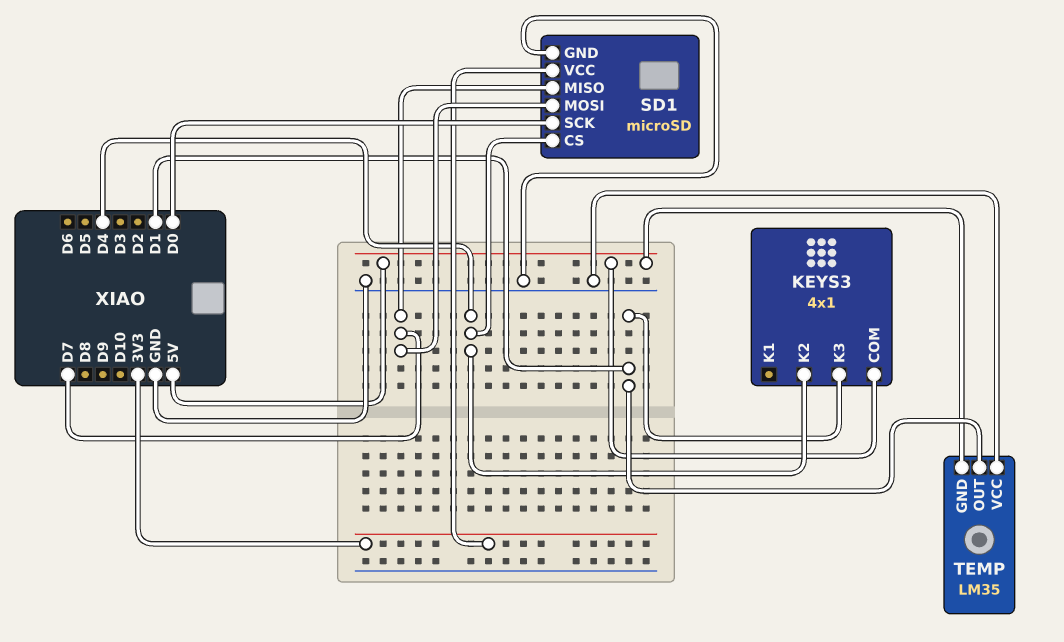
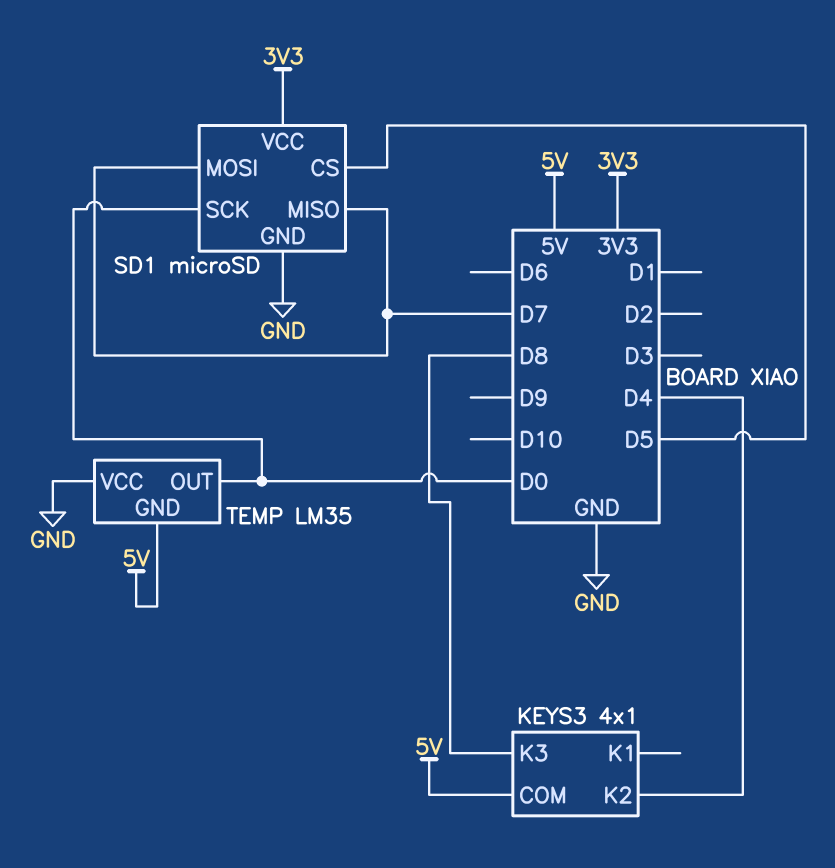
KEYS3 pin K3: D1 -> D8
SD1 pin CS: D4 -> D5
TEMP pin OUT: D1 -> D0

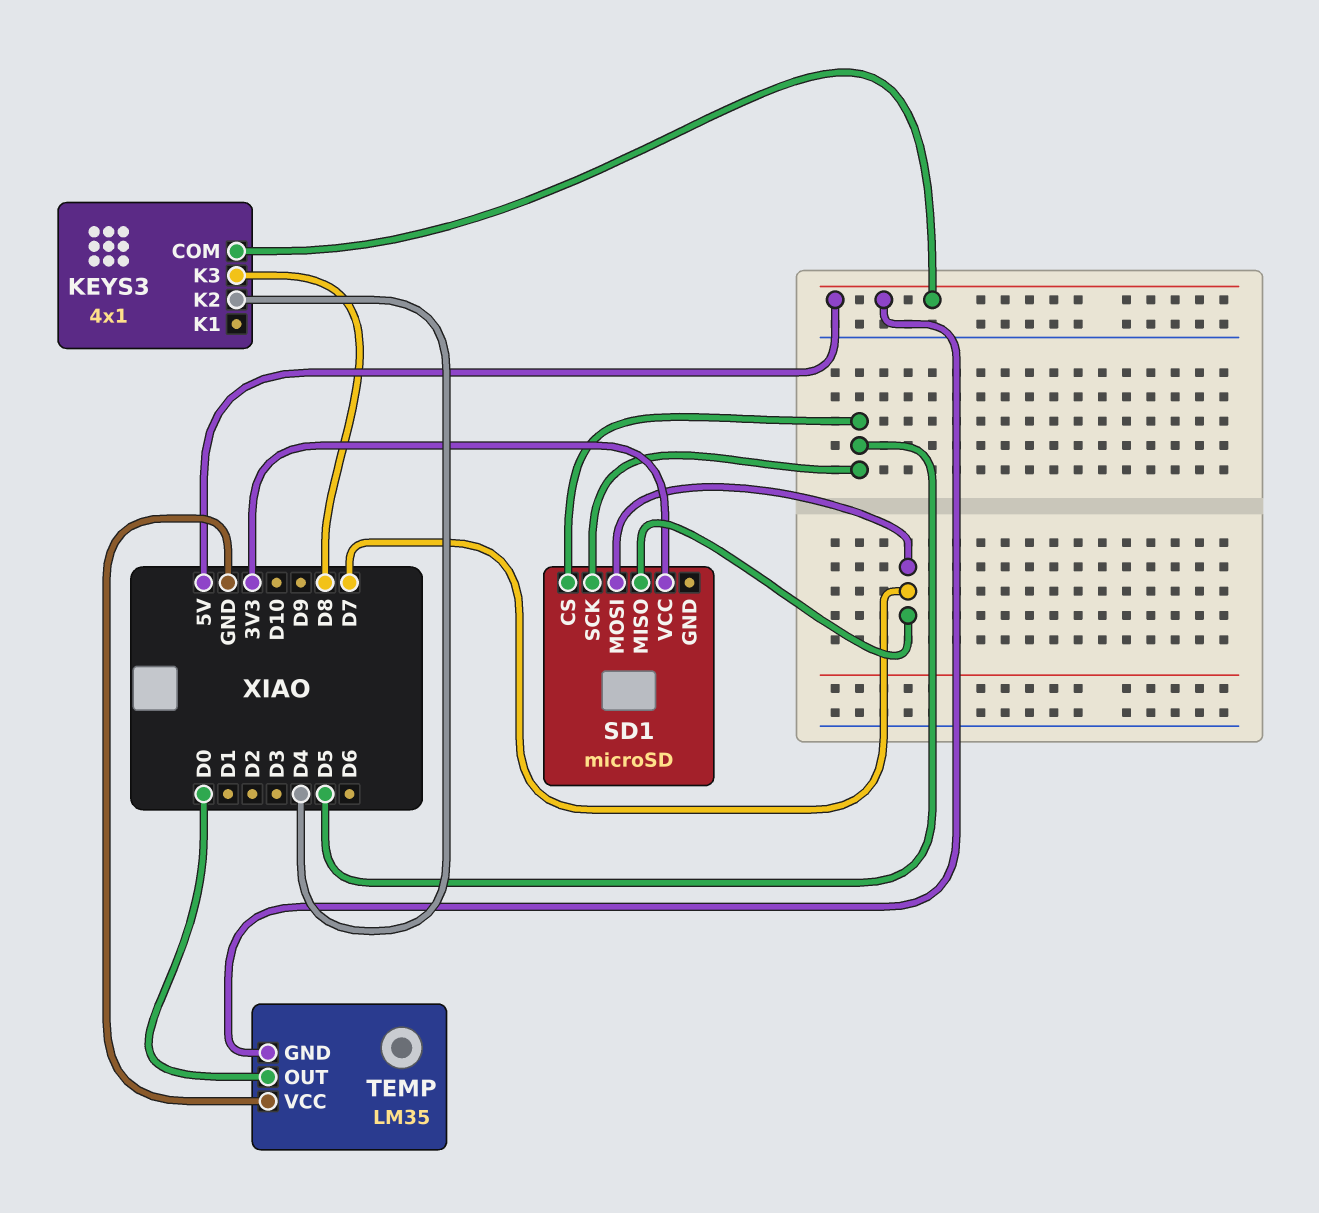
SD1 pin GND: GND -> none
SD1 pin SCK: D0 -> D5

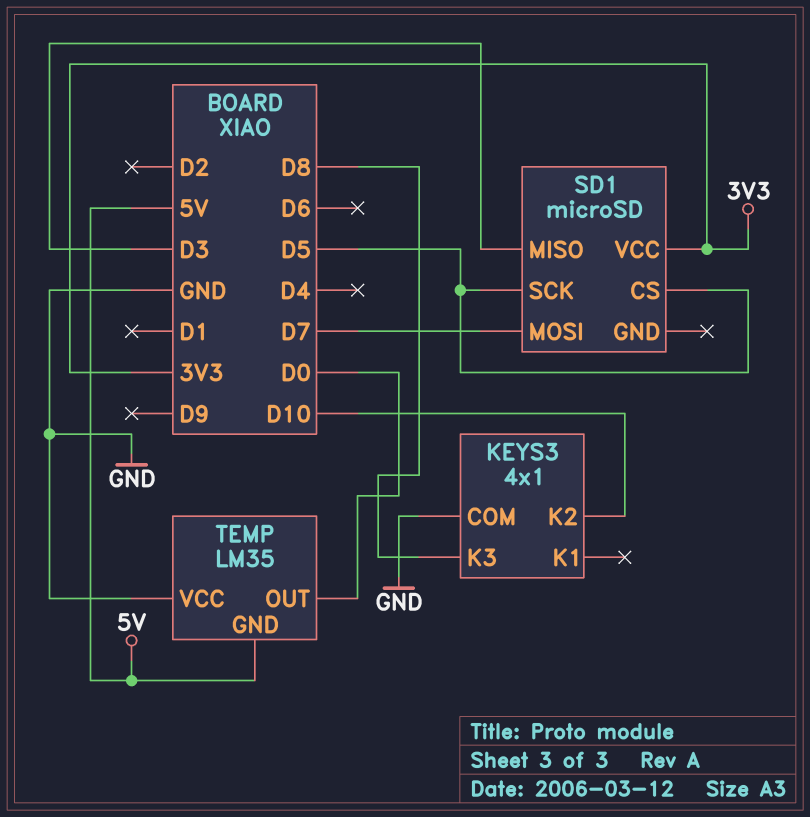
KEYS3 pin COM: 5V -> GND
KEYS3 pin K2: D4 -> D10
SD1 pin MISO: D7 -> D3

